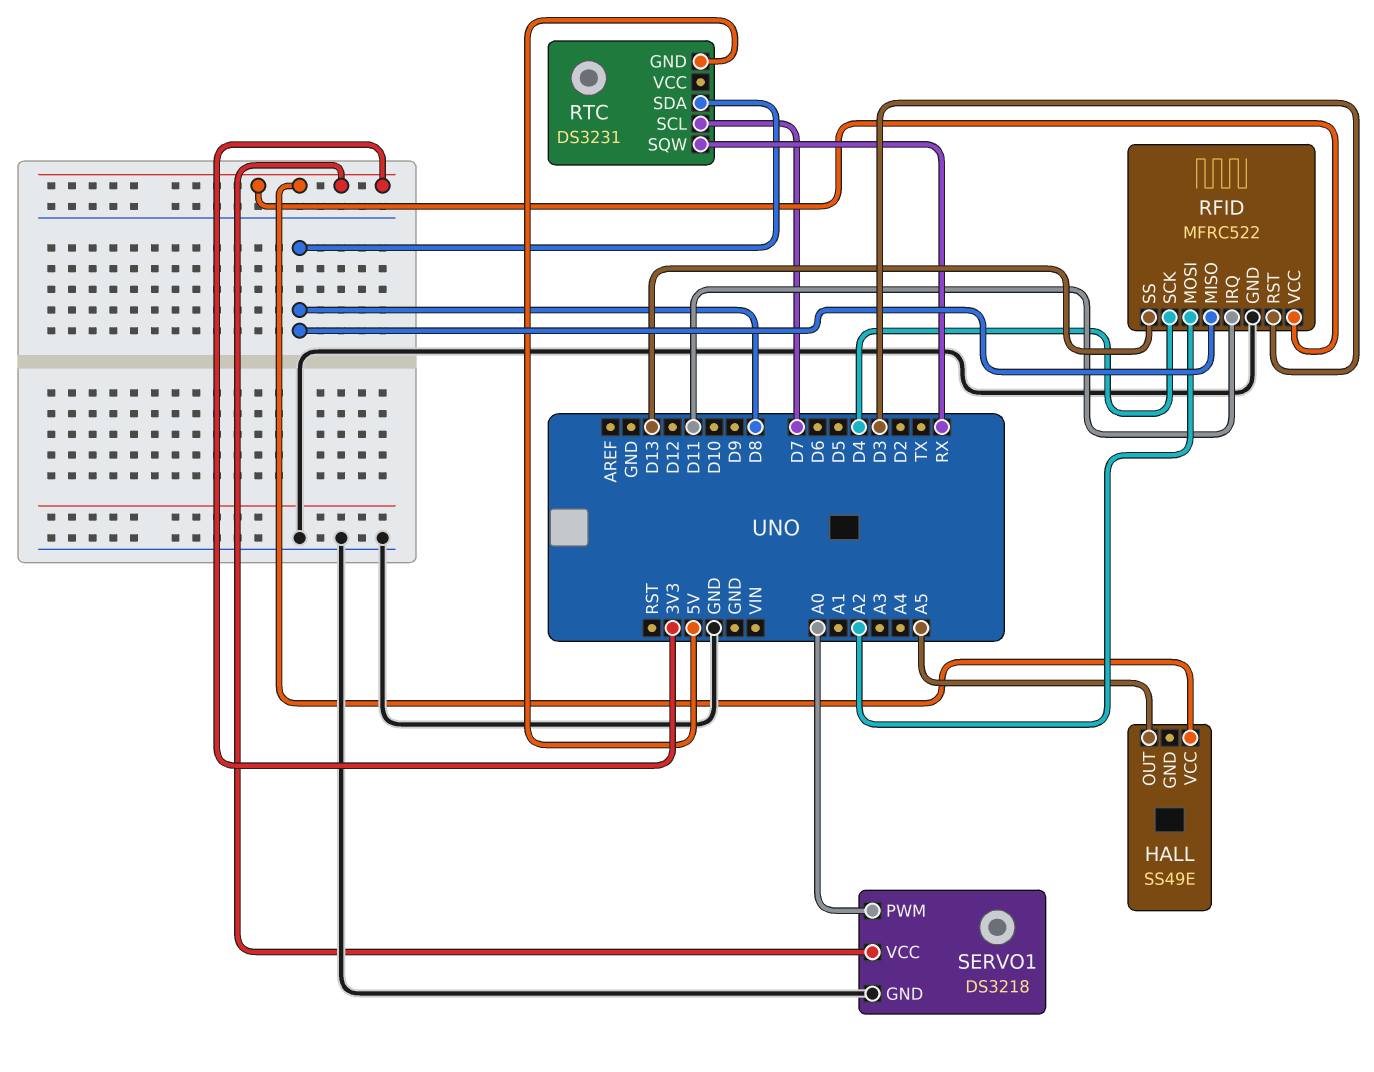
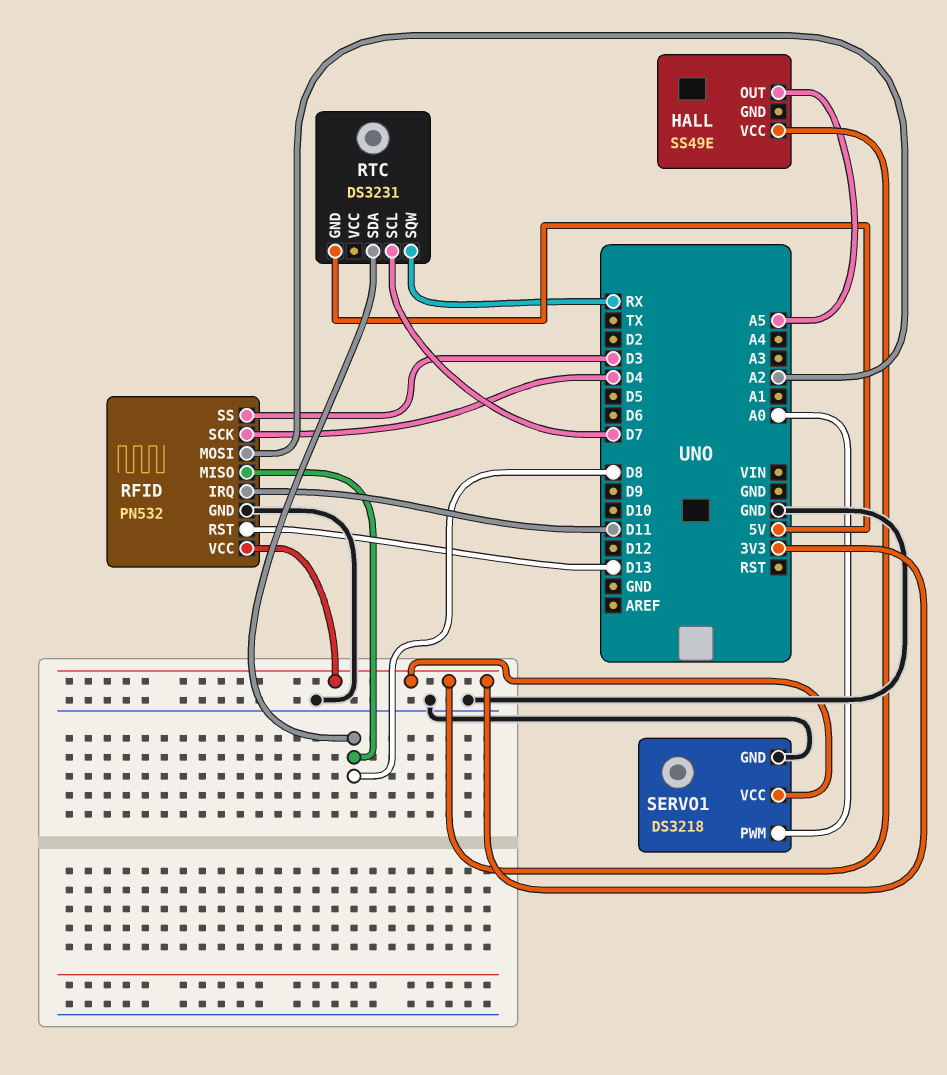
RFID: MFRC522 -> PN532
RFID pin RST: D3 -> D13
RFID pin SS: D13 -> D3

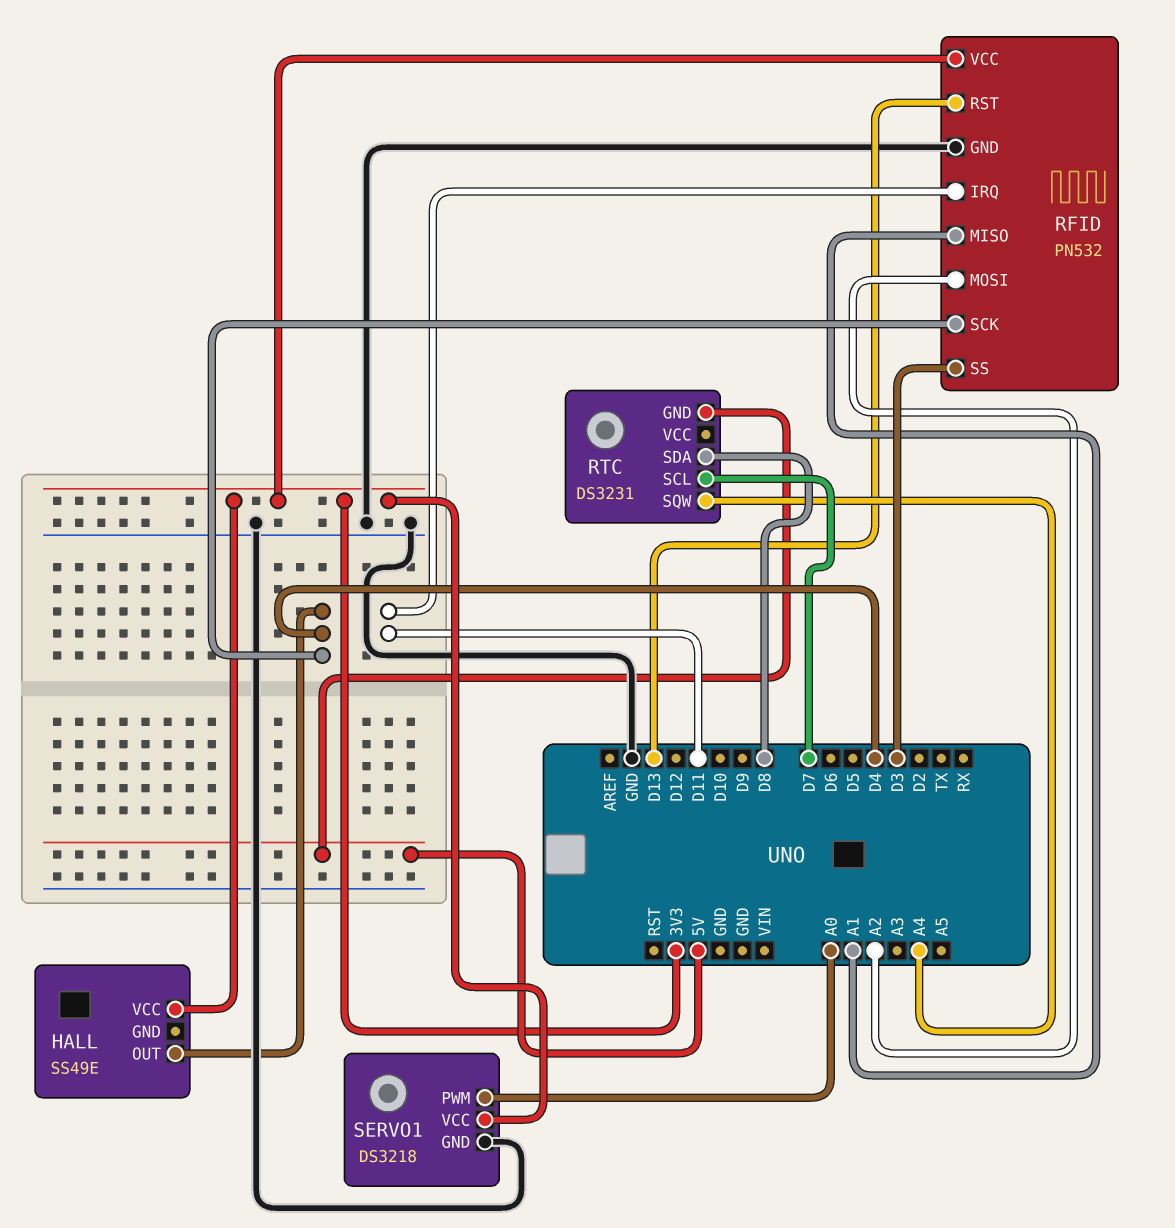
HALL pin OUT: A5 -> D4
RFID pin MISO: D8 -> A1
RTC pin SQW: RX -> A4

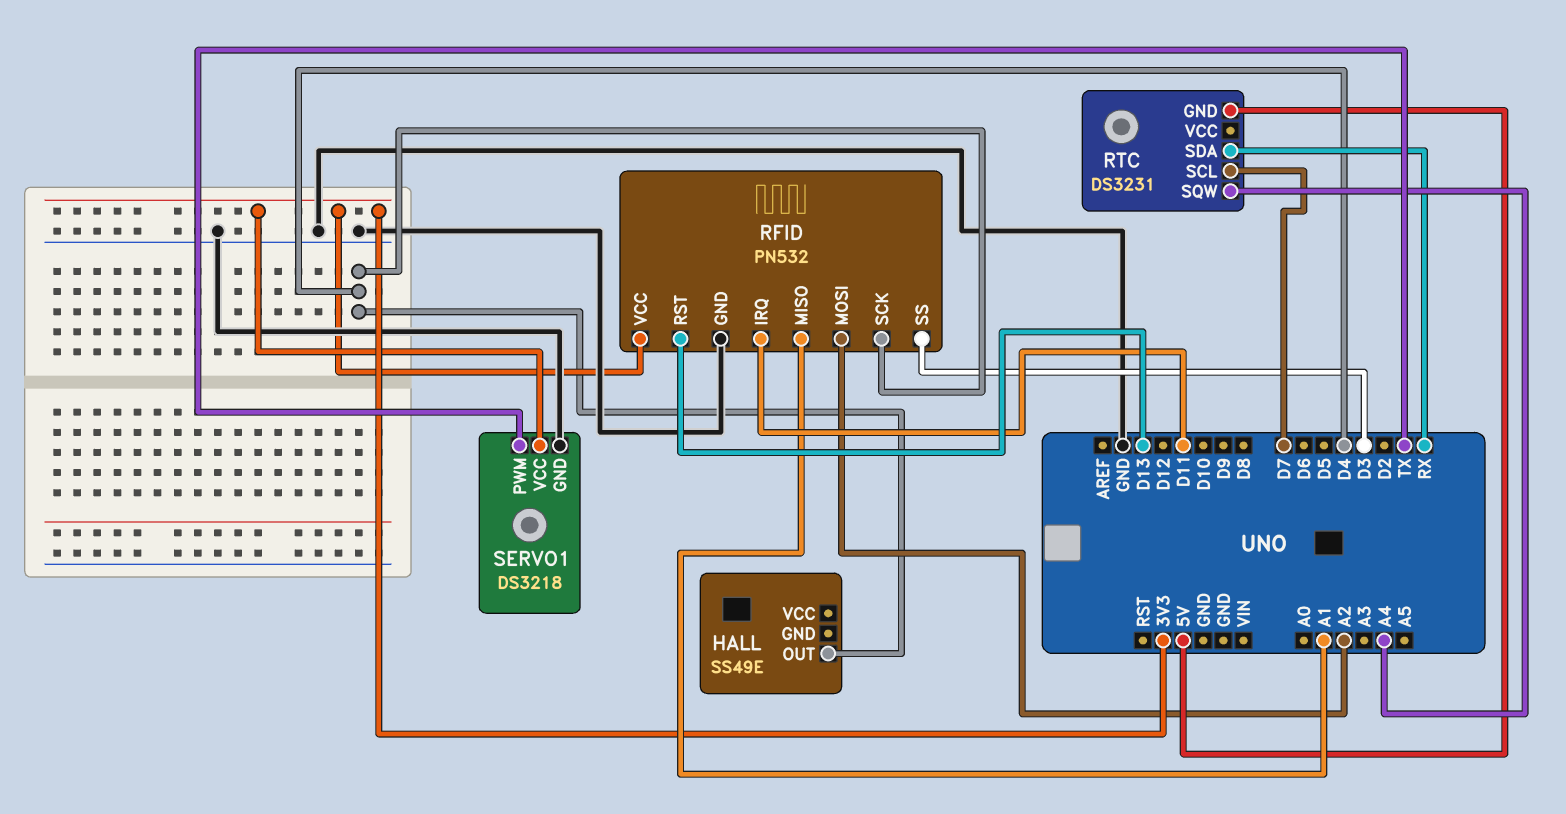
HALL pin VCC: 3V3 -> none
RTC pin SDA: D8 -> RX
SERVO1 pin PWM: A0 -> TX

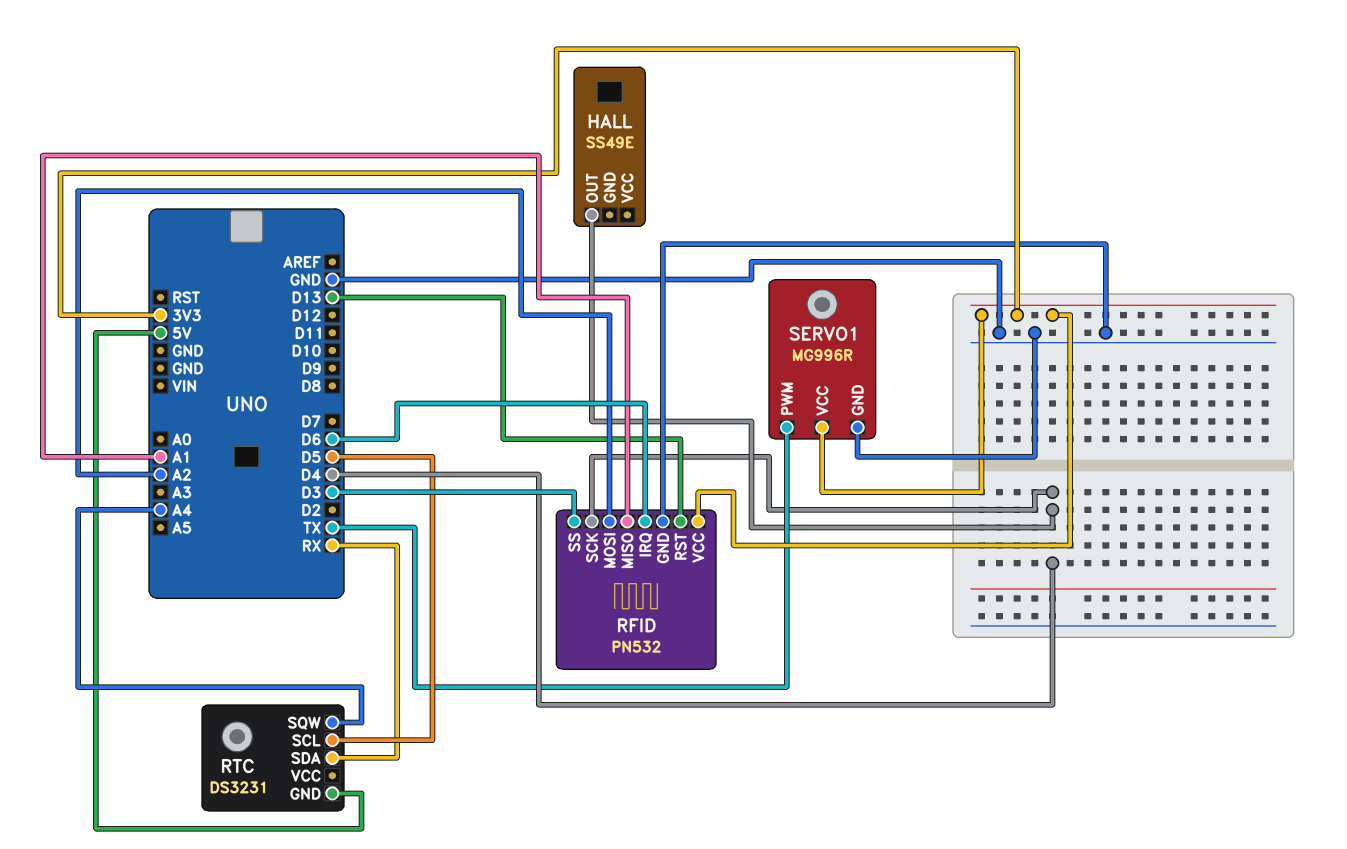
RFID pin IRQ: D11 -> D6
RTC pin SCL: D7 -> D5
SERVO1: DS3218 -> MG996R

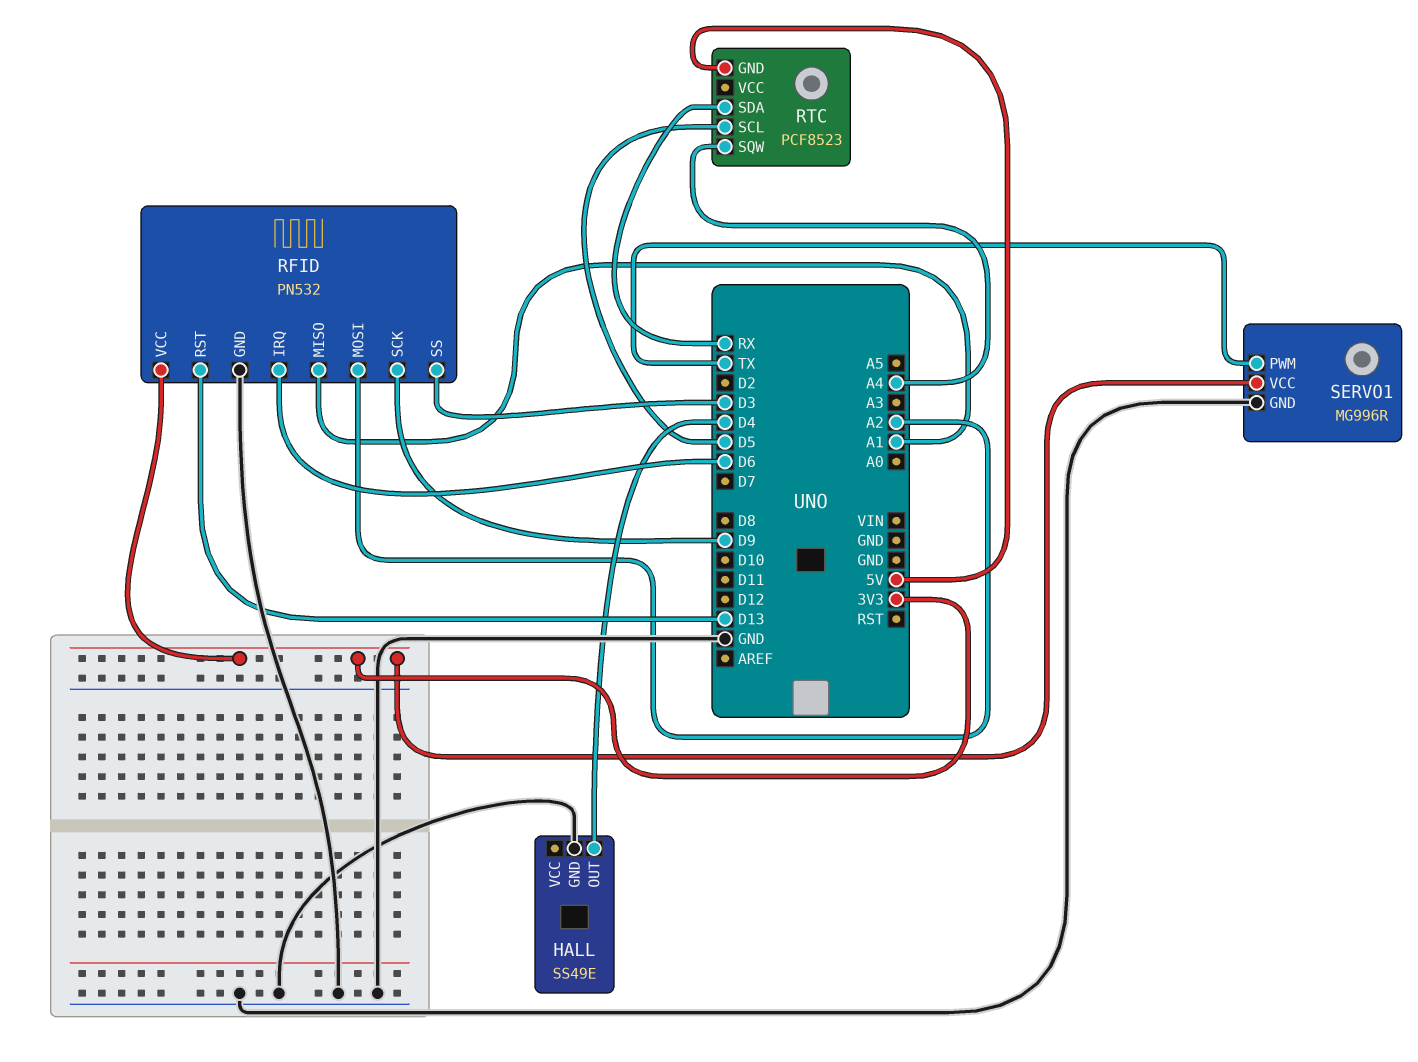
HALL pin GND: none -> GND
RFID pin SCK: D4 -> D9
RTC: DS3231 -> PCF8523

